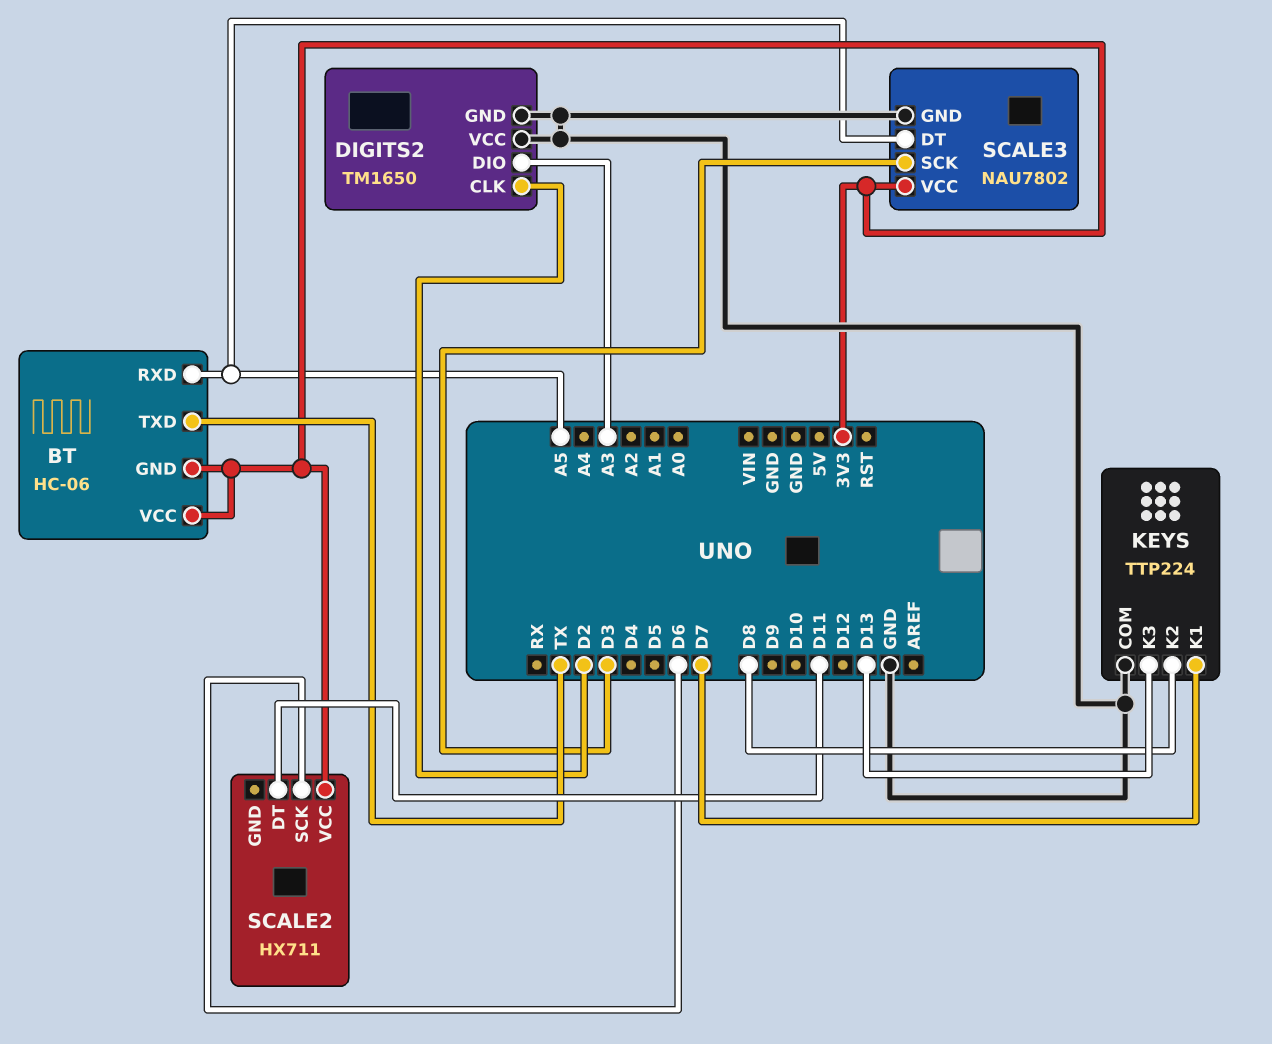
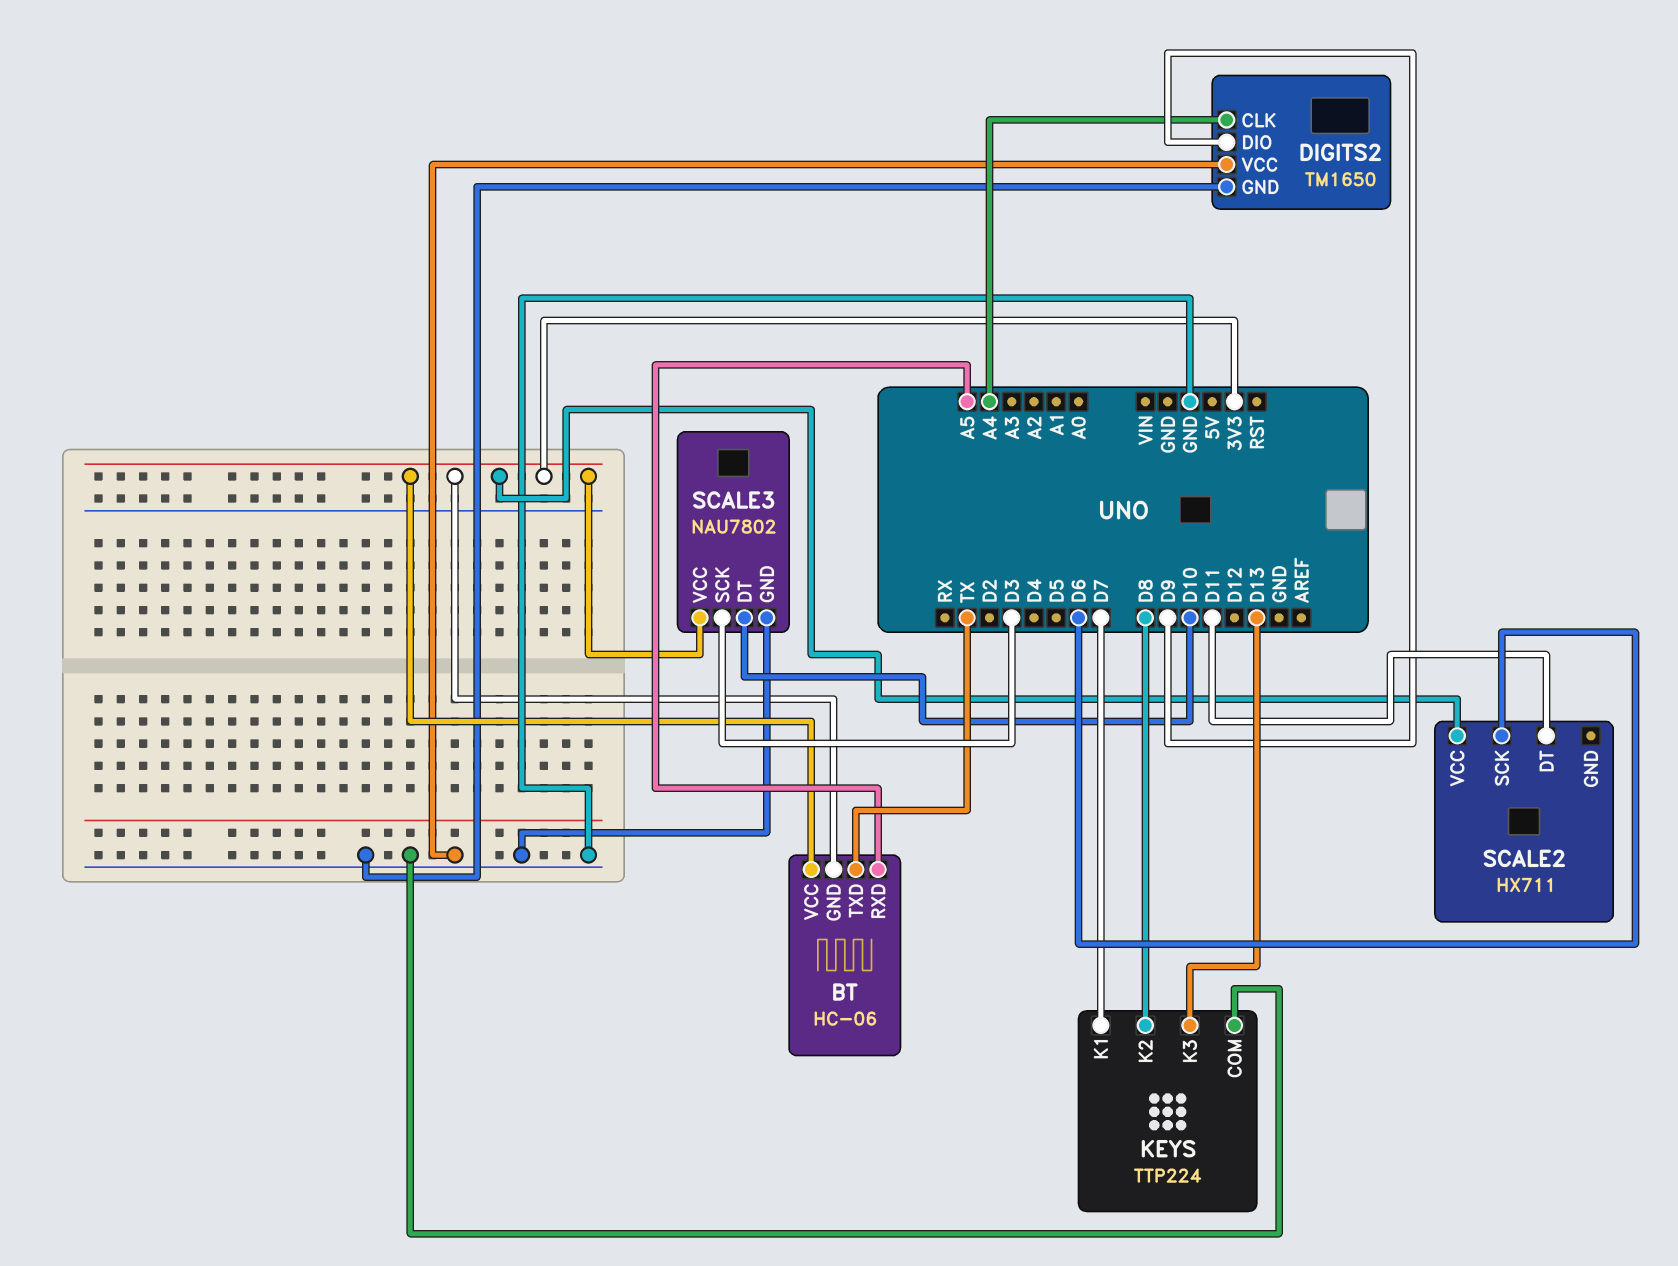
DIGITS2 pin CLK: D2 -> A4
DIGITS2 pin DIO: A3 -> D9
SCALE3 pin DT: A5 -> D10

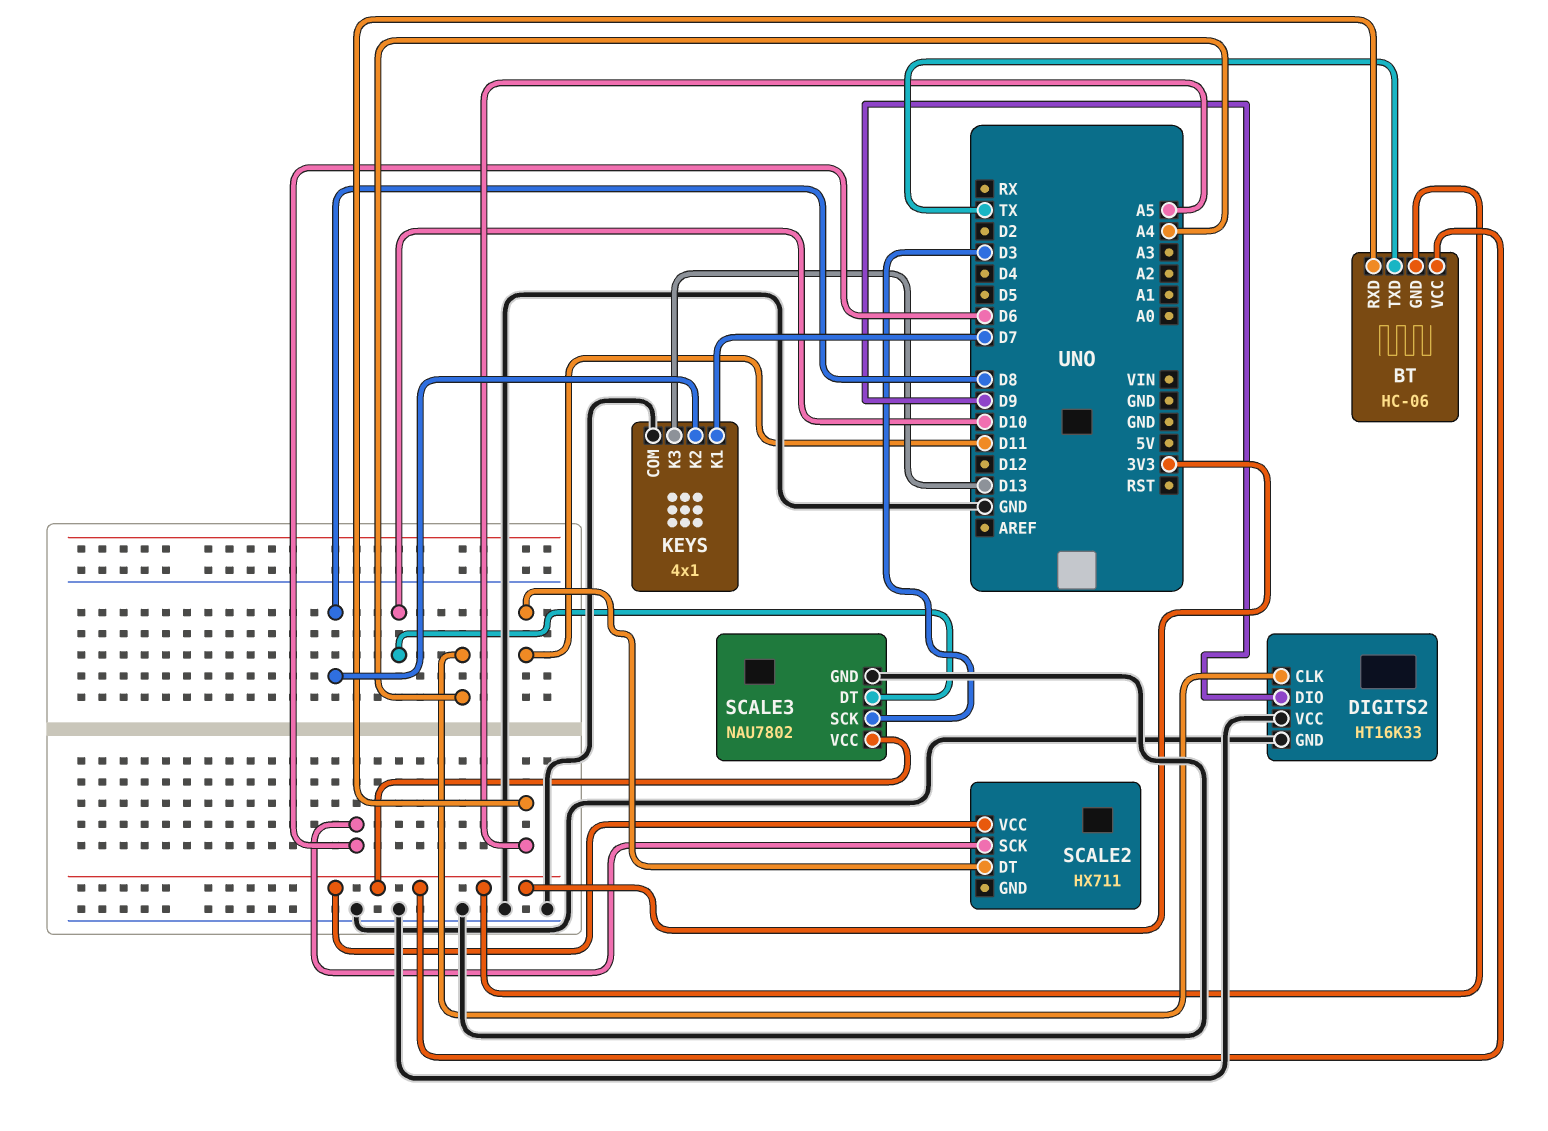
DIGITS2: TM1650 -> HT16K33
KEYS: TTP224 -> 4x1

